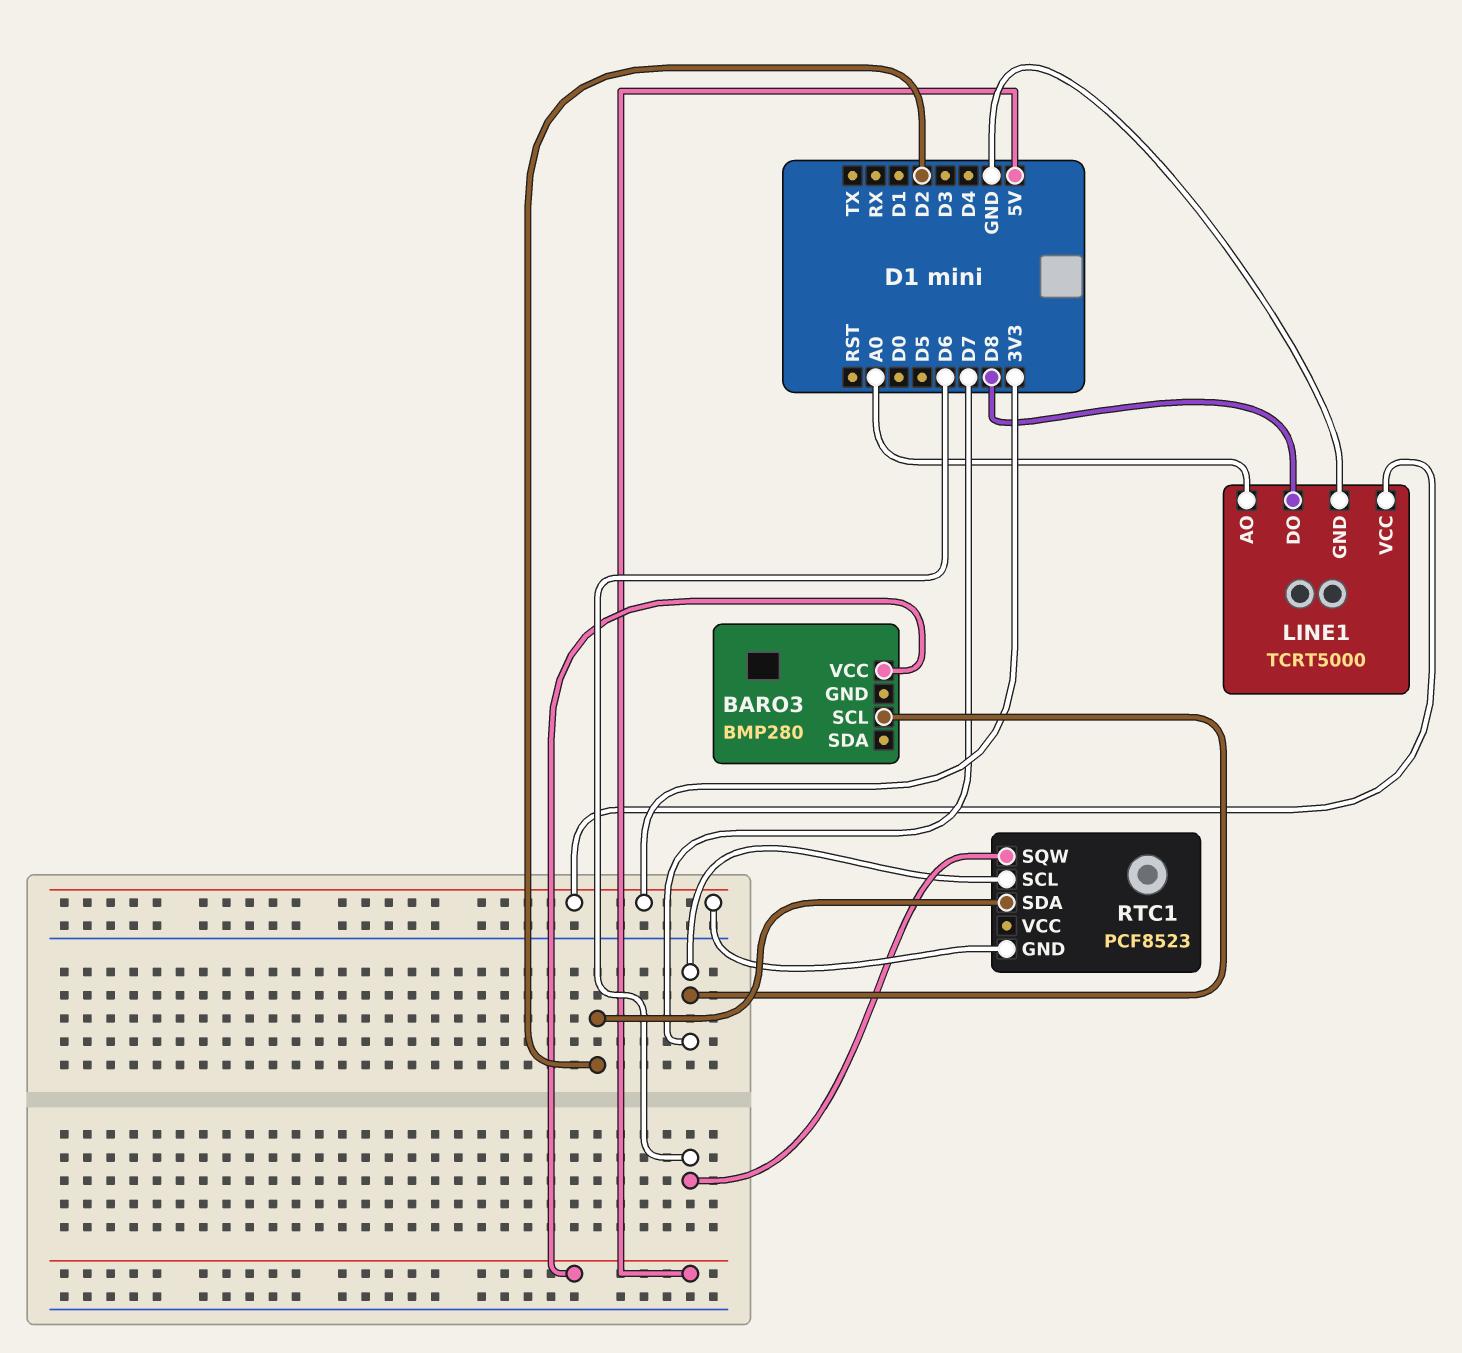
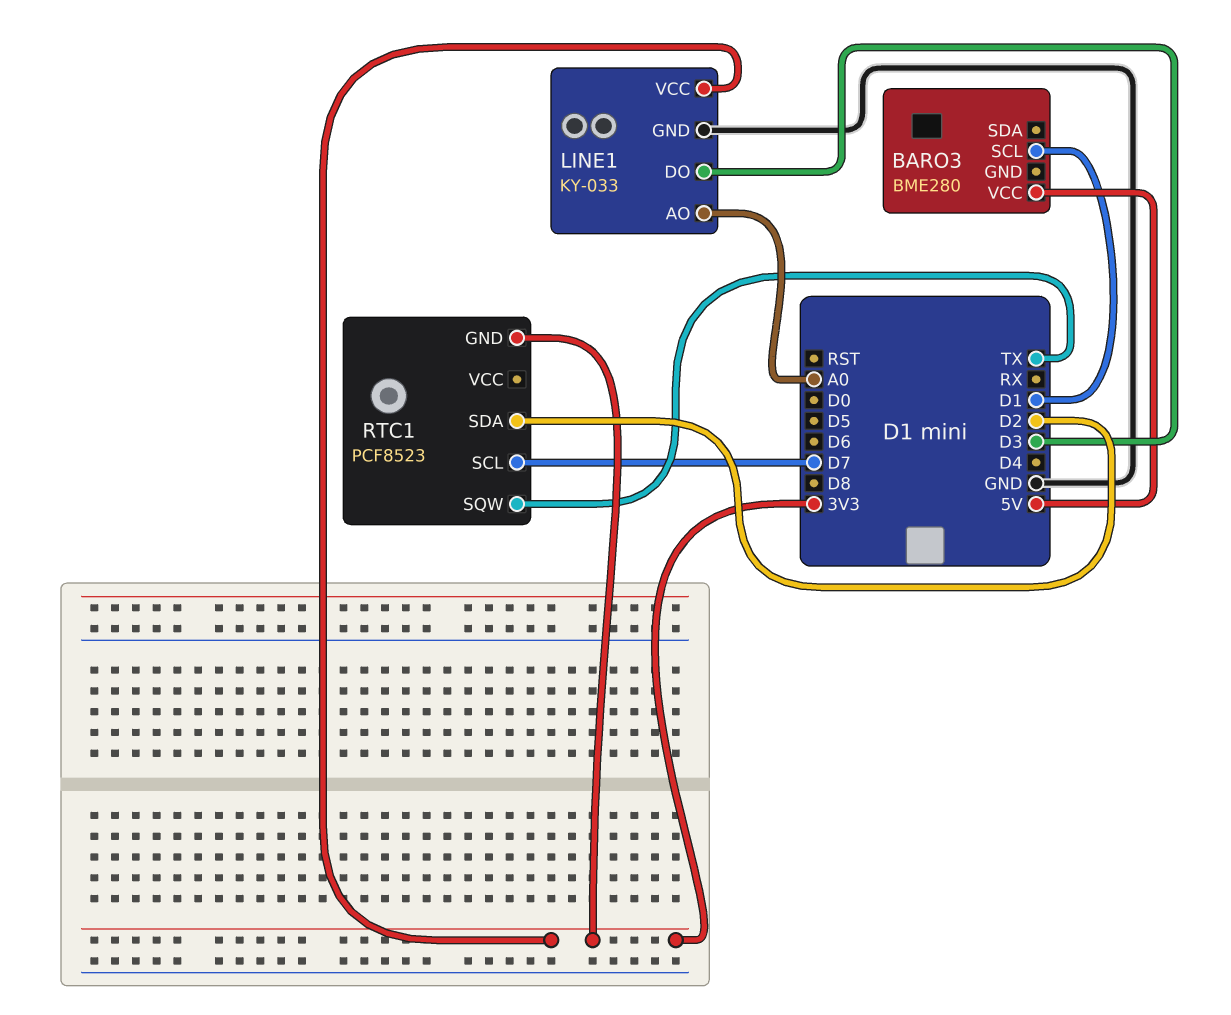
BARO3: BMP280 -> BME280
BARO3 pin SCL: D7 -> D1
LINE1: TCRT5000 -> KY-033
LINE1 pin DO: D8 -> D3
RTC1 pin SQW: D6 -> TX

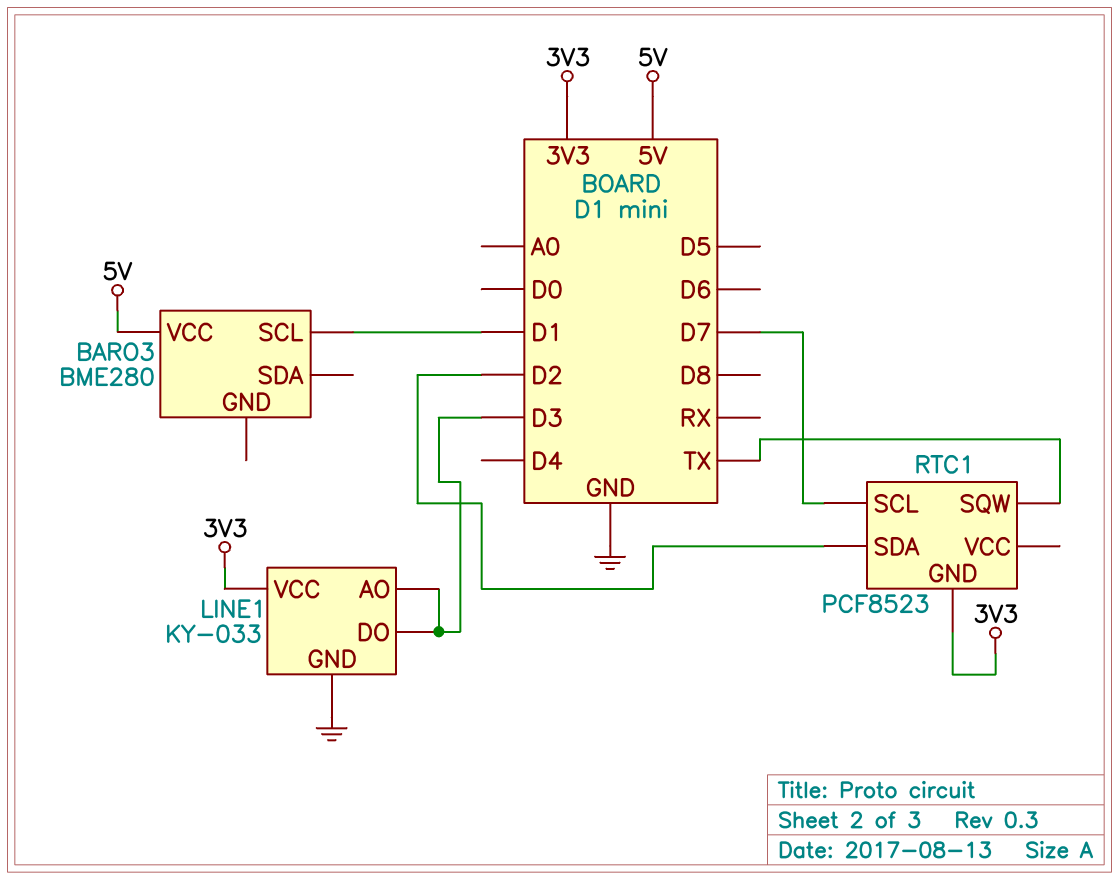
LINE1 pin AO: A0 -> D3

